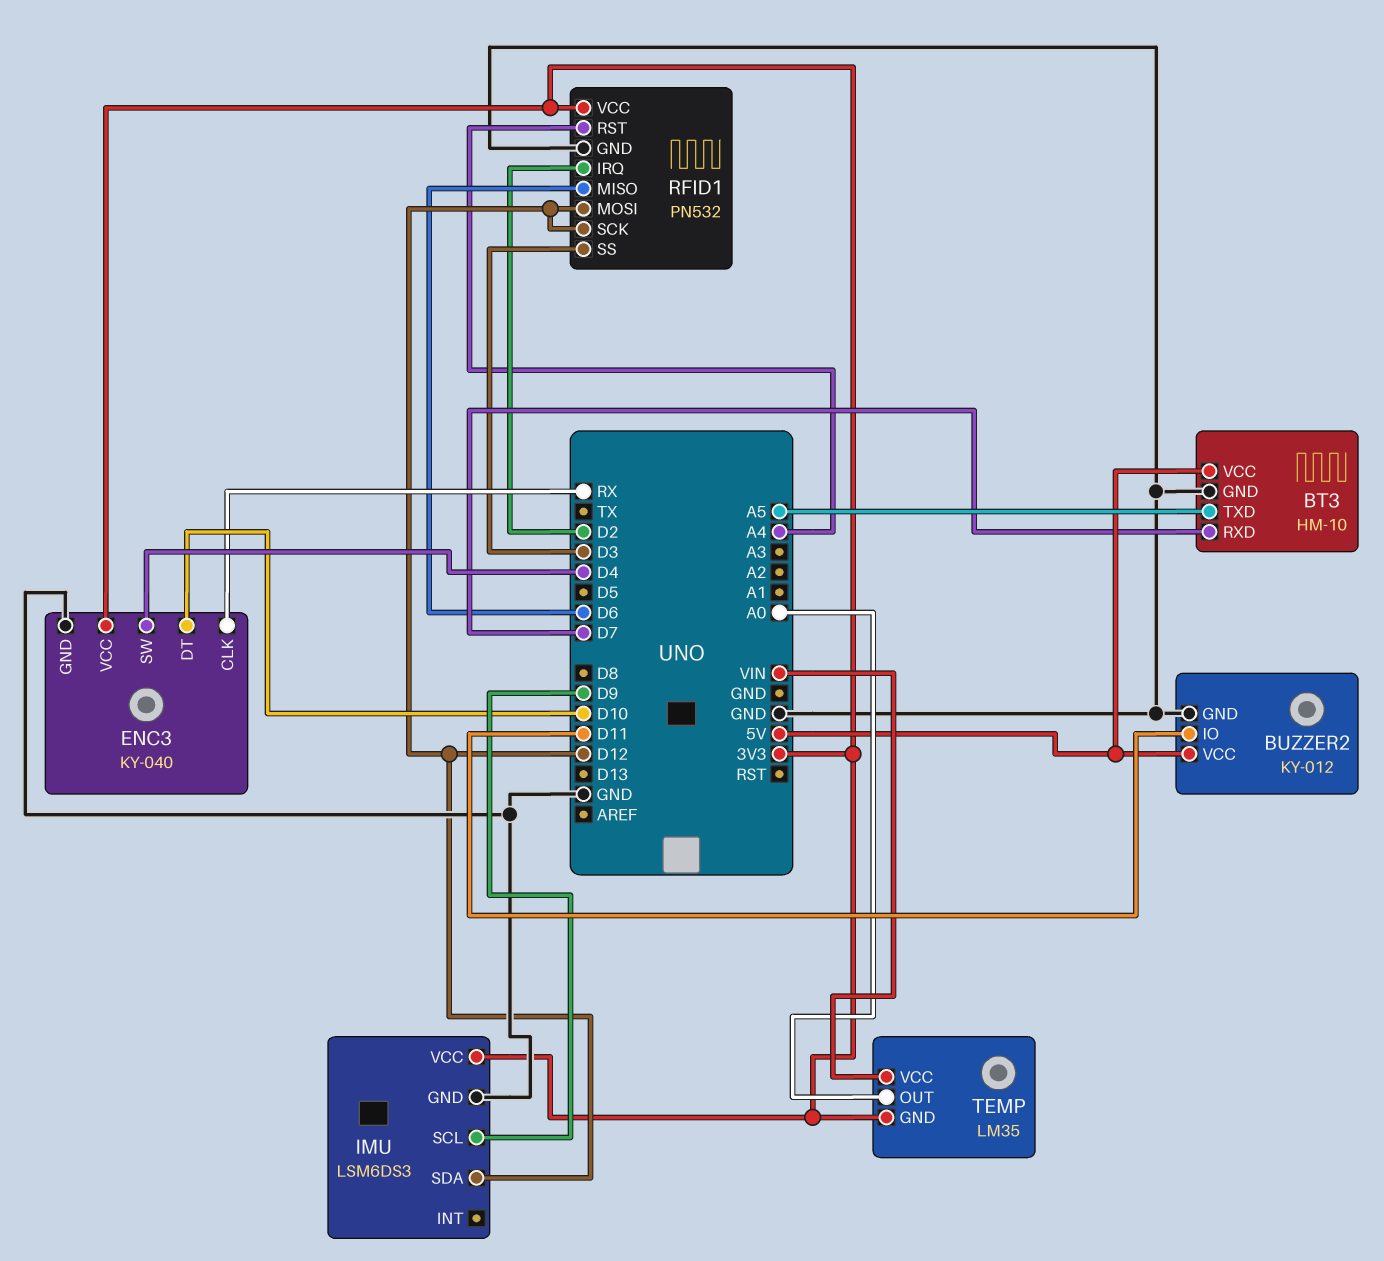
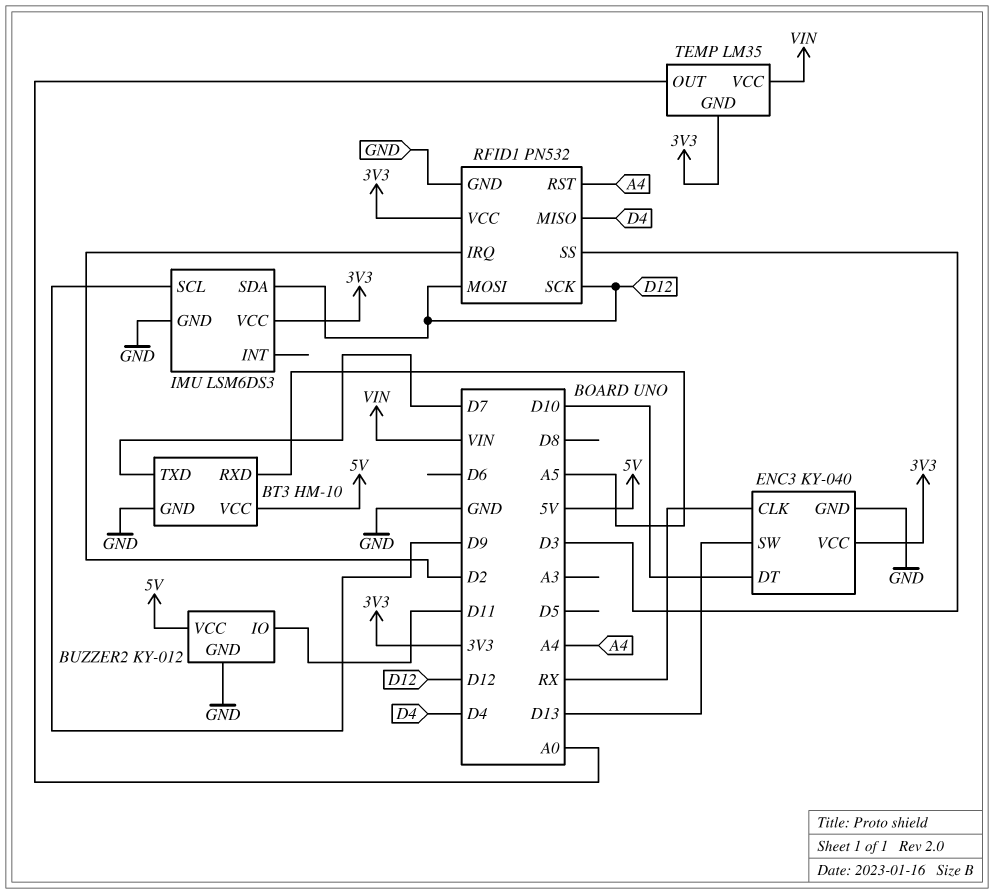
BT3 pin RXD: D7 -> A5
BT3 pin TXD: A5 -> D7
ENC3 pin SW: D4 -> D13
RFID1 pin MISO: D6 -> D4

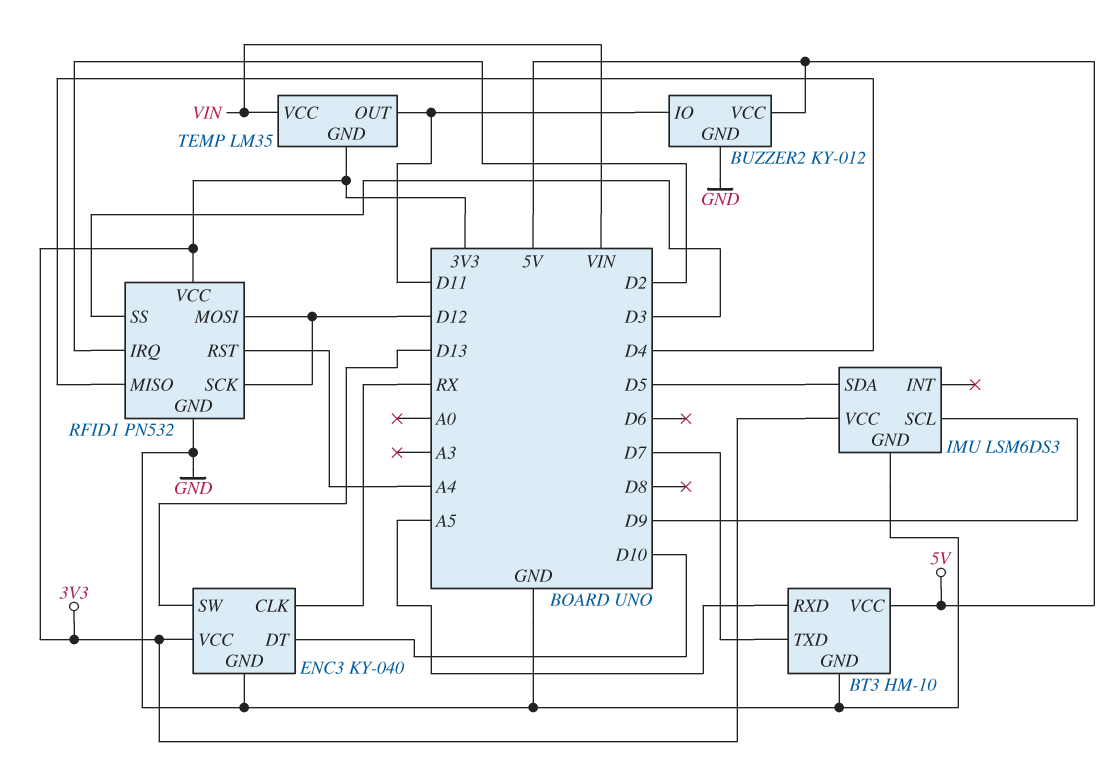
IMU pin SDA: D12 -> D5
TEMP pin OUT: A0 -> D11

